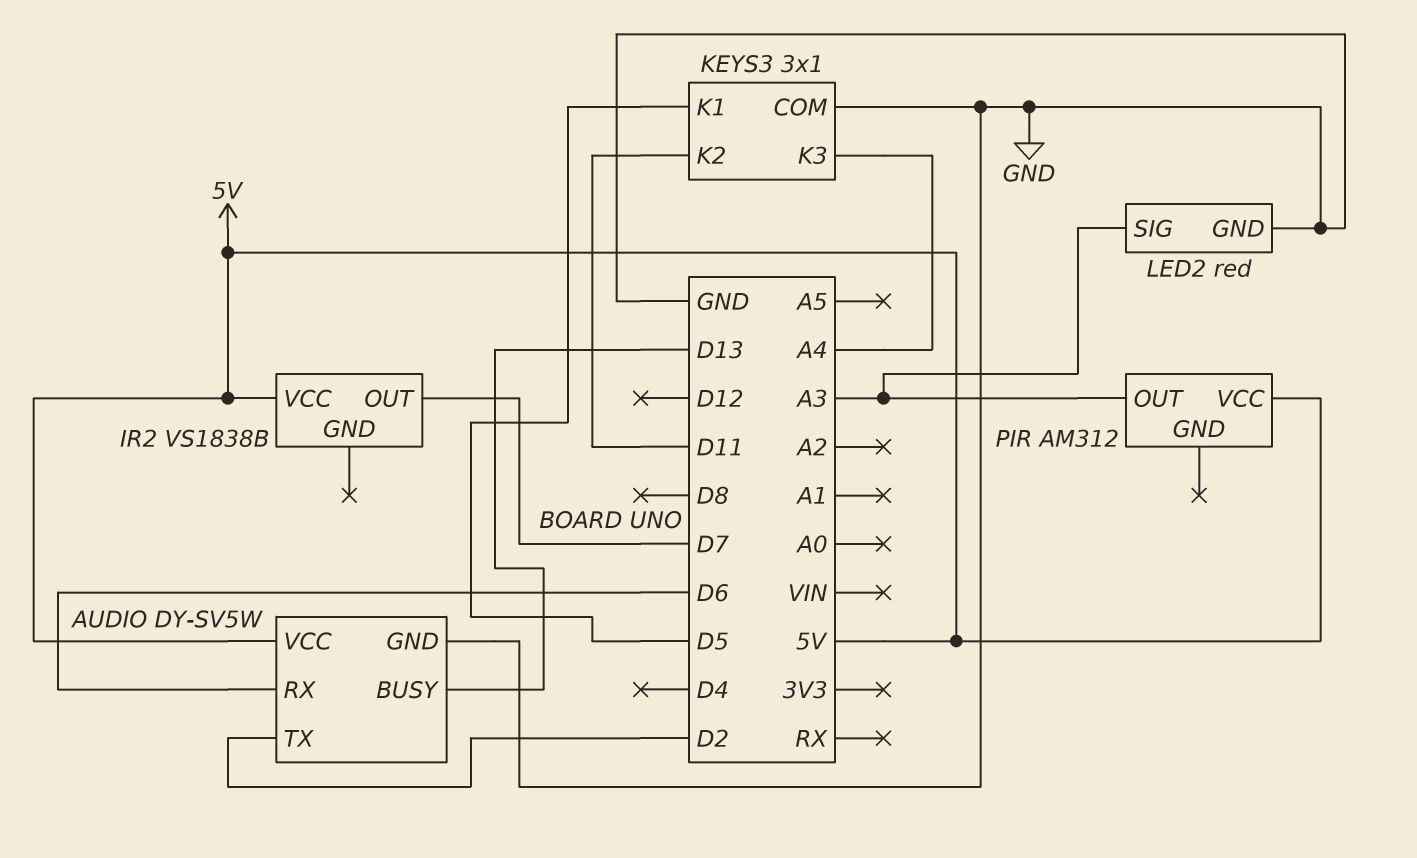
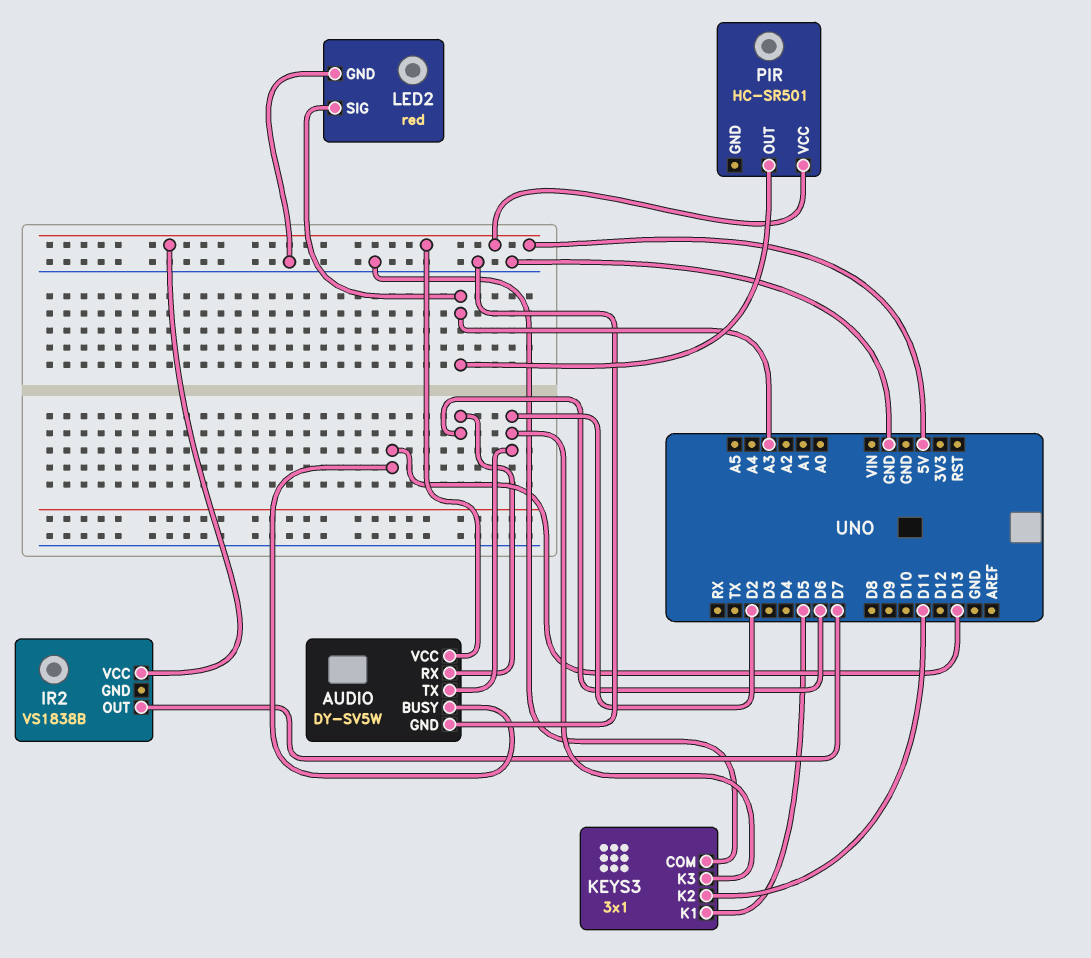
KEYS3 pin K3: A4 -> D2
PIR: AM312 -> HC-SR501

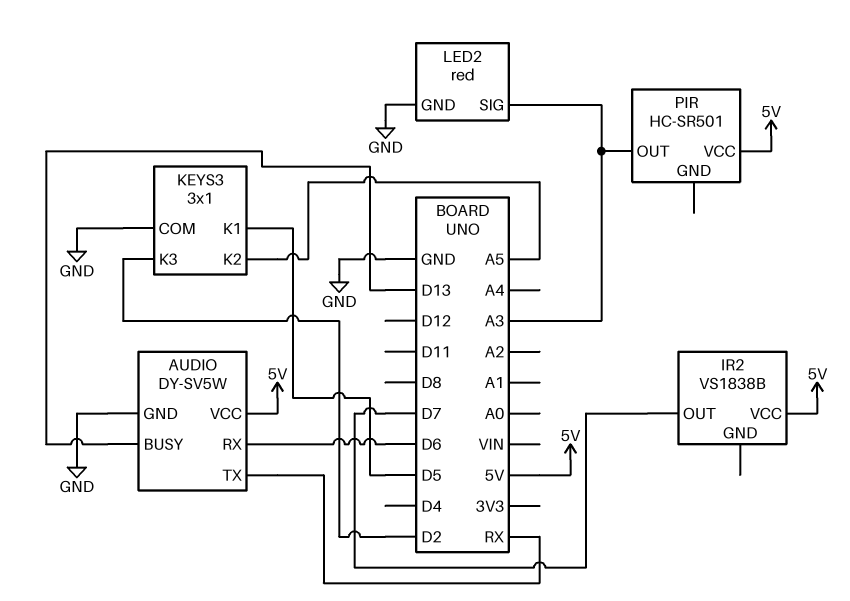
AUDIO pin TX: D2 -> RX
KEYS3 pin K2: D11 -> A5

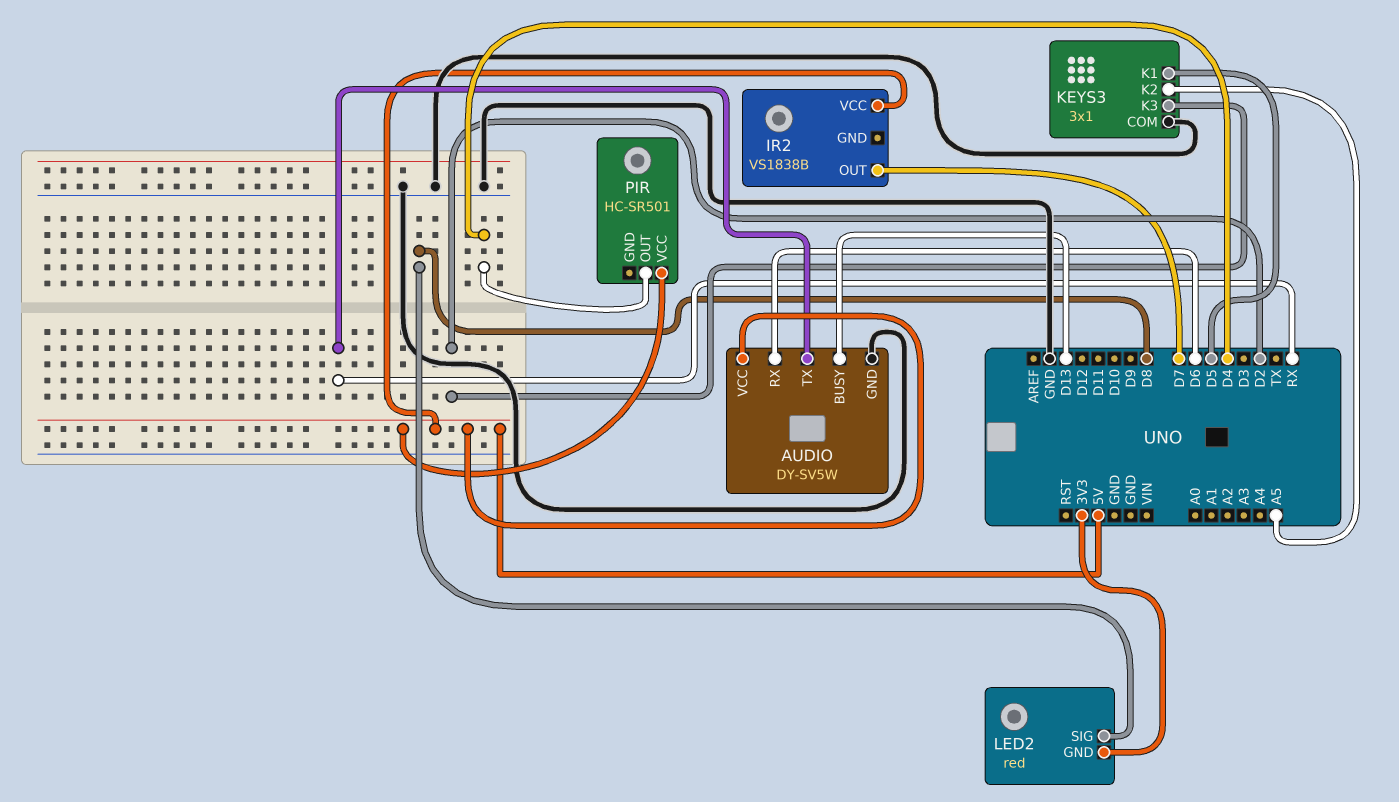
LED2 pin GND: GND -> 3V3
LED2 pin SIG: A3 -> D8
PIR pin OUT: A3 -> D4

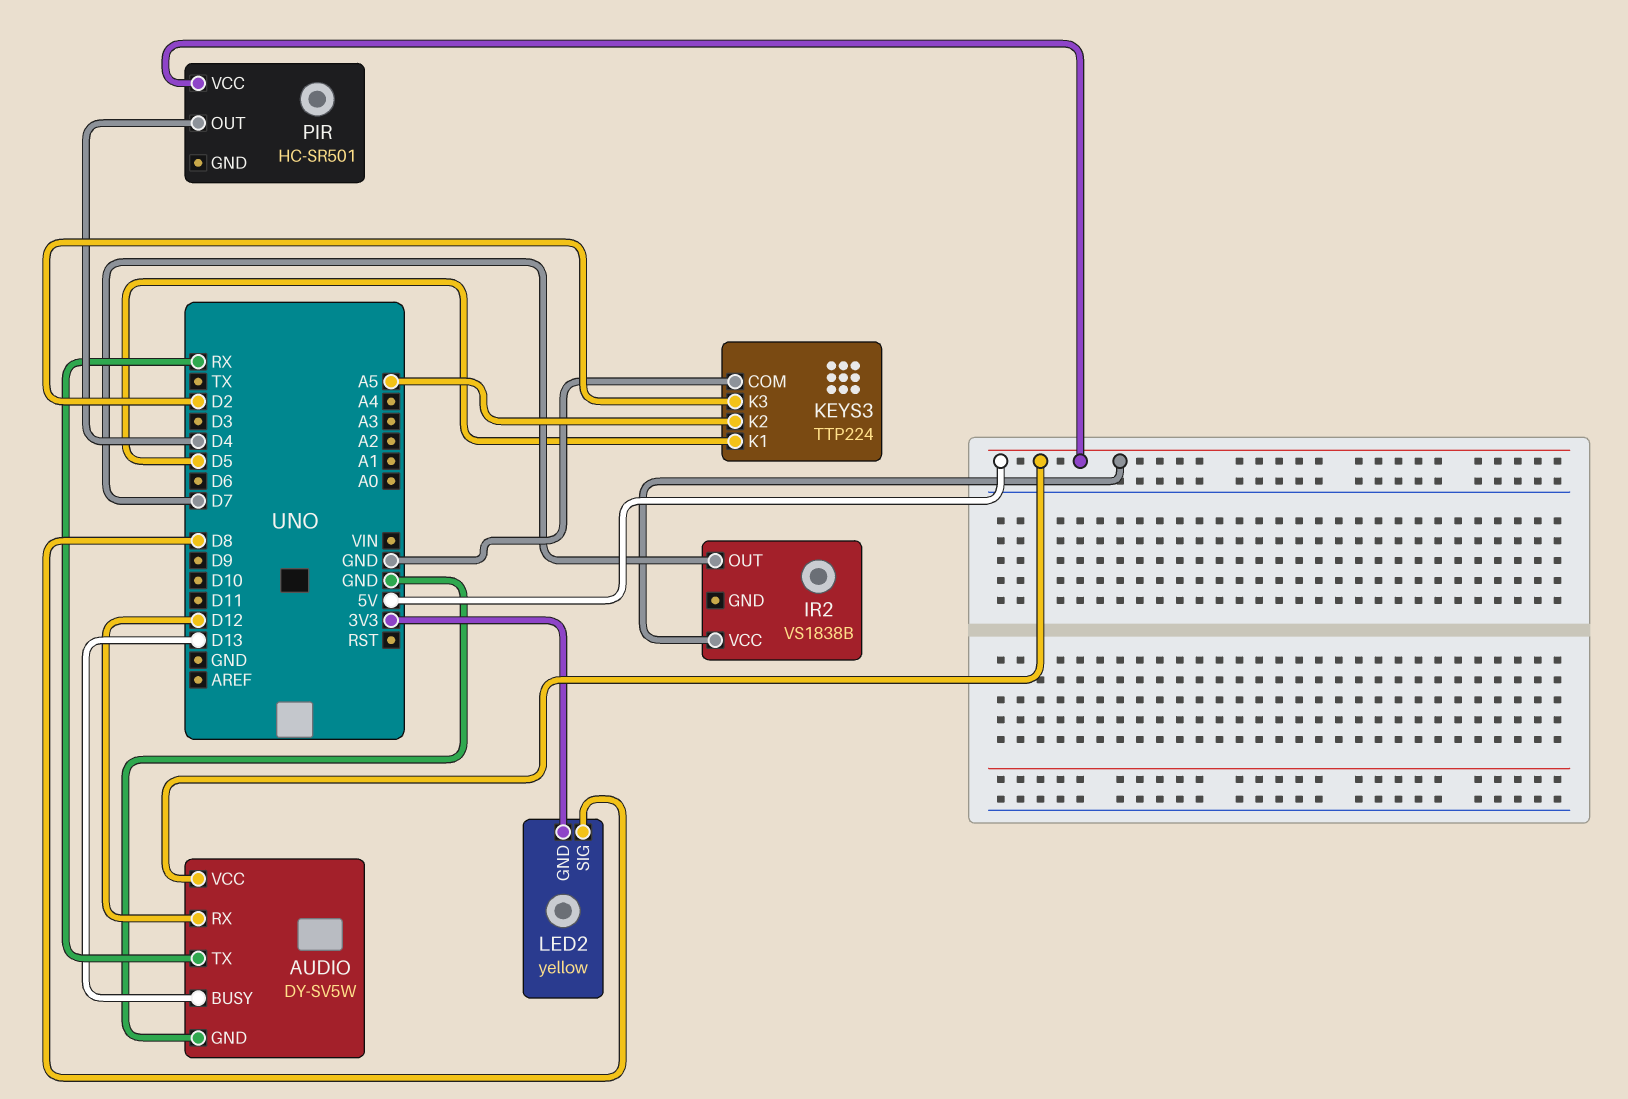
AUDIO pin RX: D6 -> D12
KEYS3: 3x1 -> TTP224
LED2: red -> yellow

